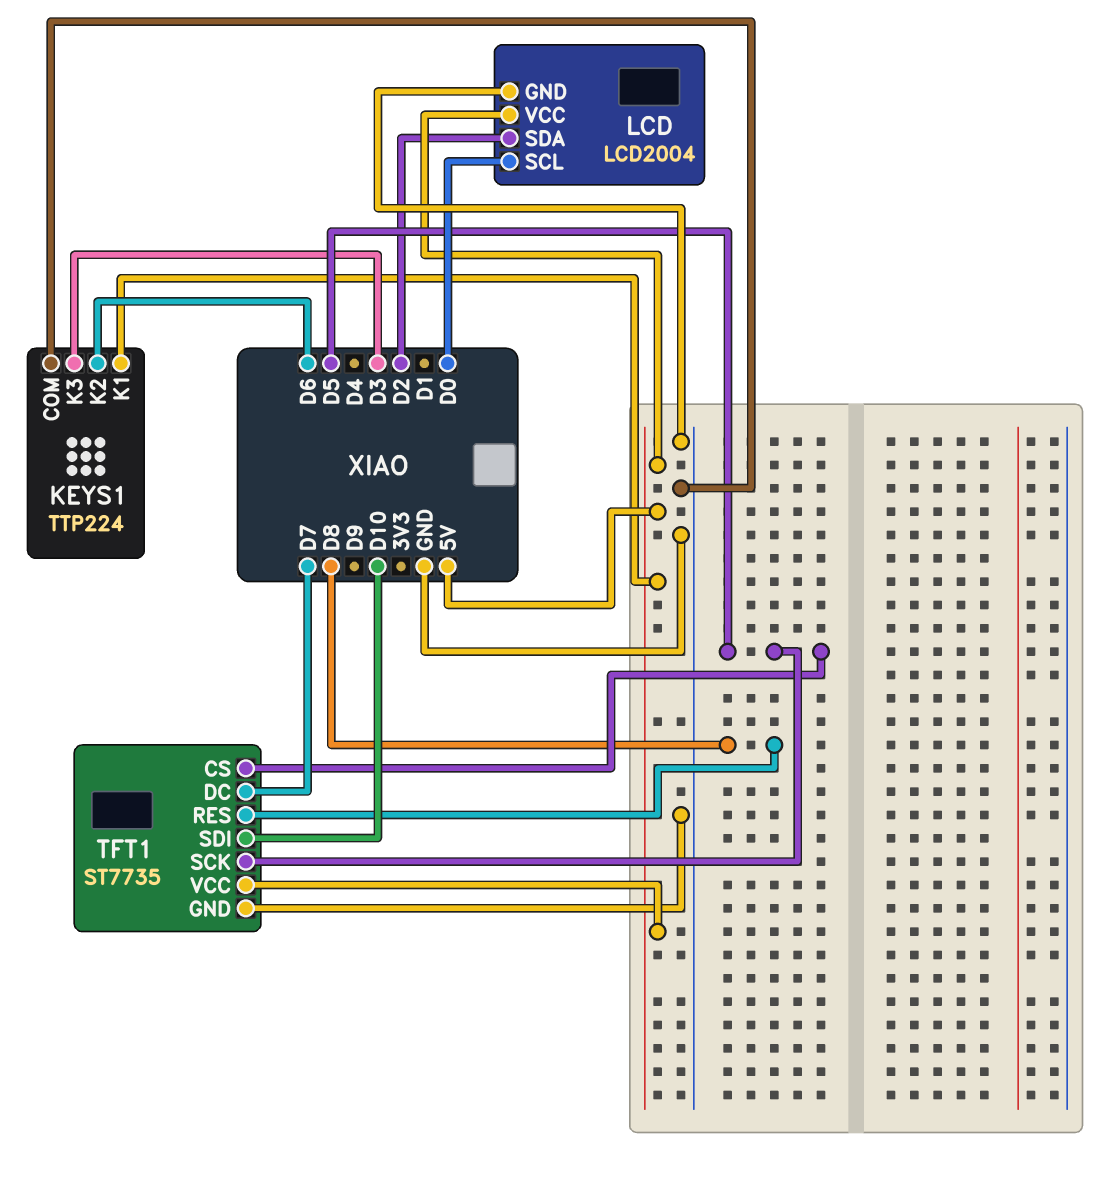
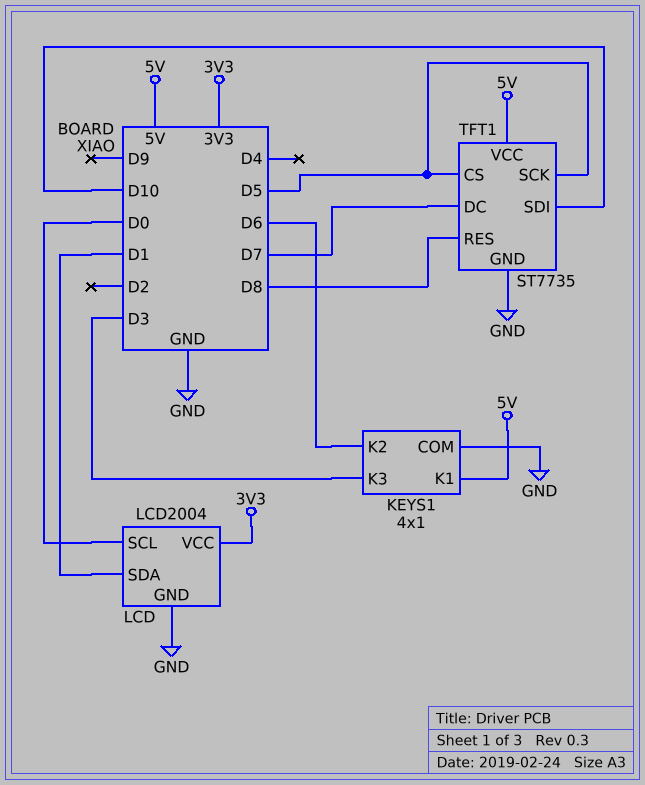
KEYS1: TTP224 -> 4x1
LCD pin SDA: D2 -> D1
LCD pin VCC: 5V -> 3V3

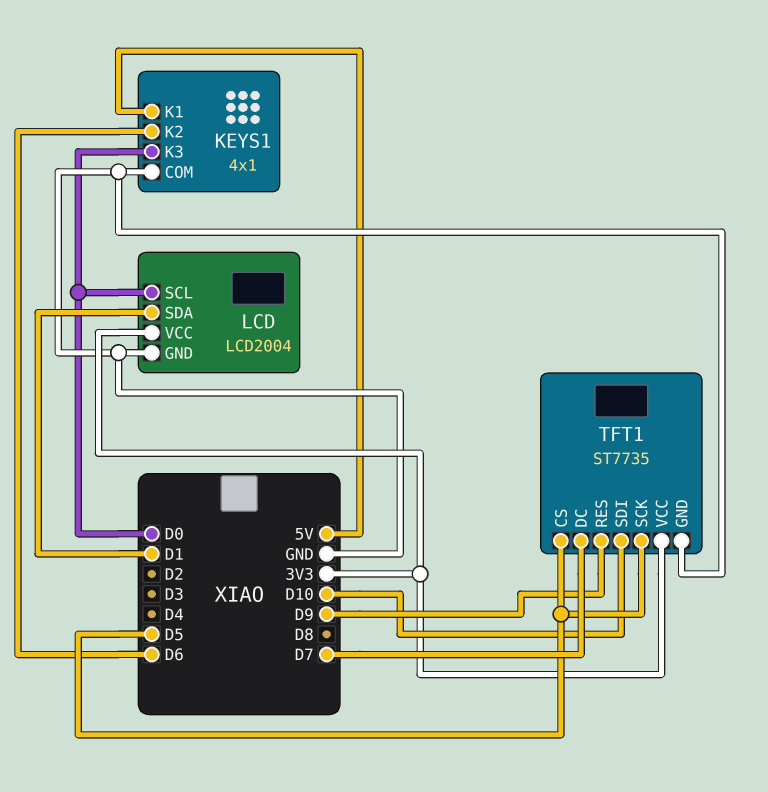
KEYS1 pin K3: D3 -> D0
TFT1 pin RES: D8 -> D9
TFT1 pin VCC: 5V -> 3V3

